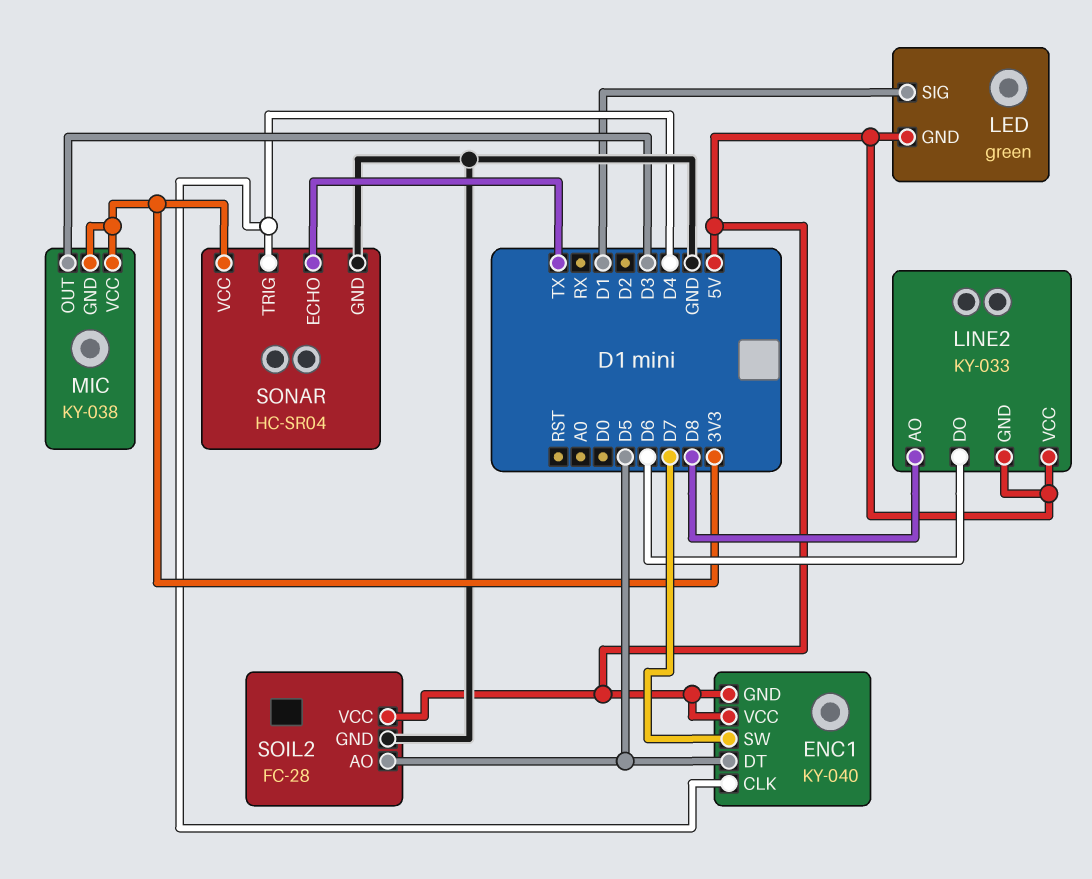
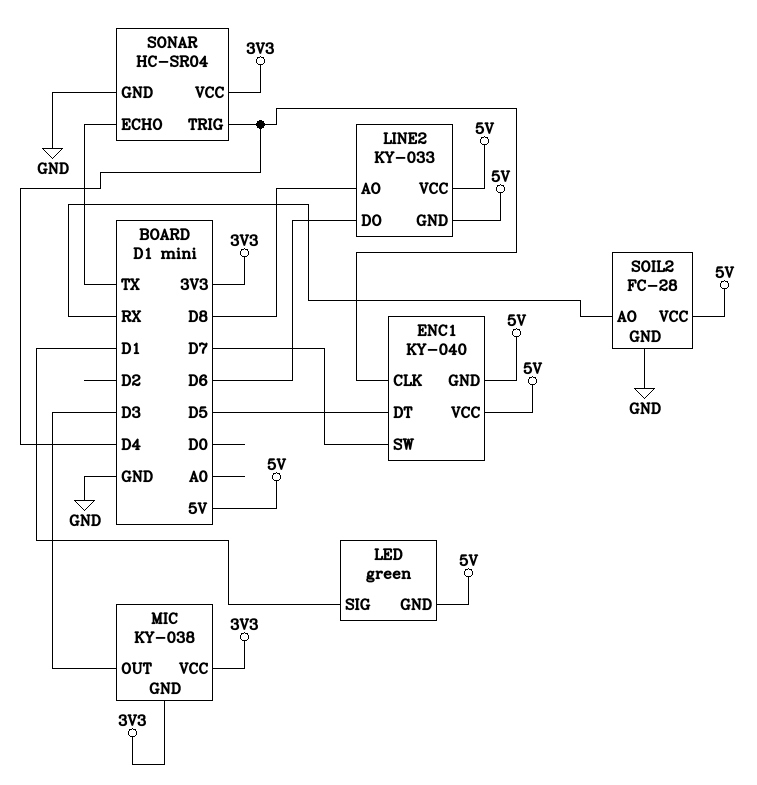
SOIL2 pin AO: D5 -> RX

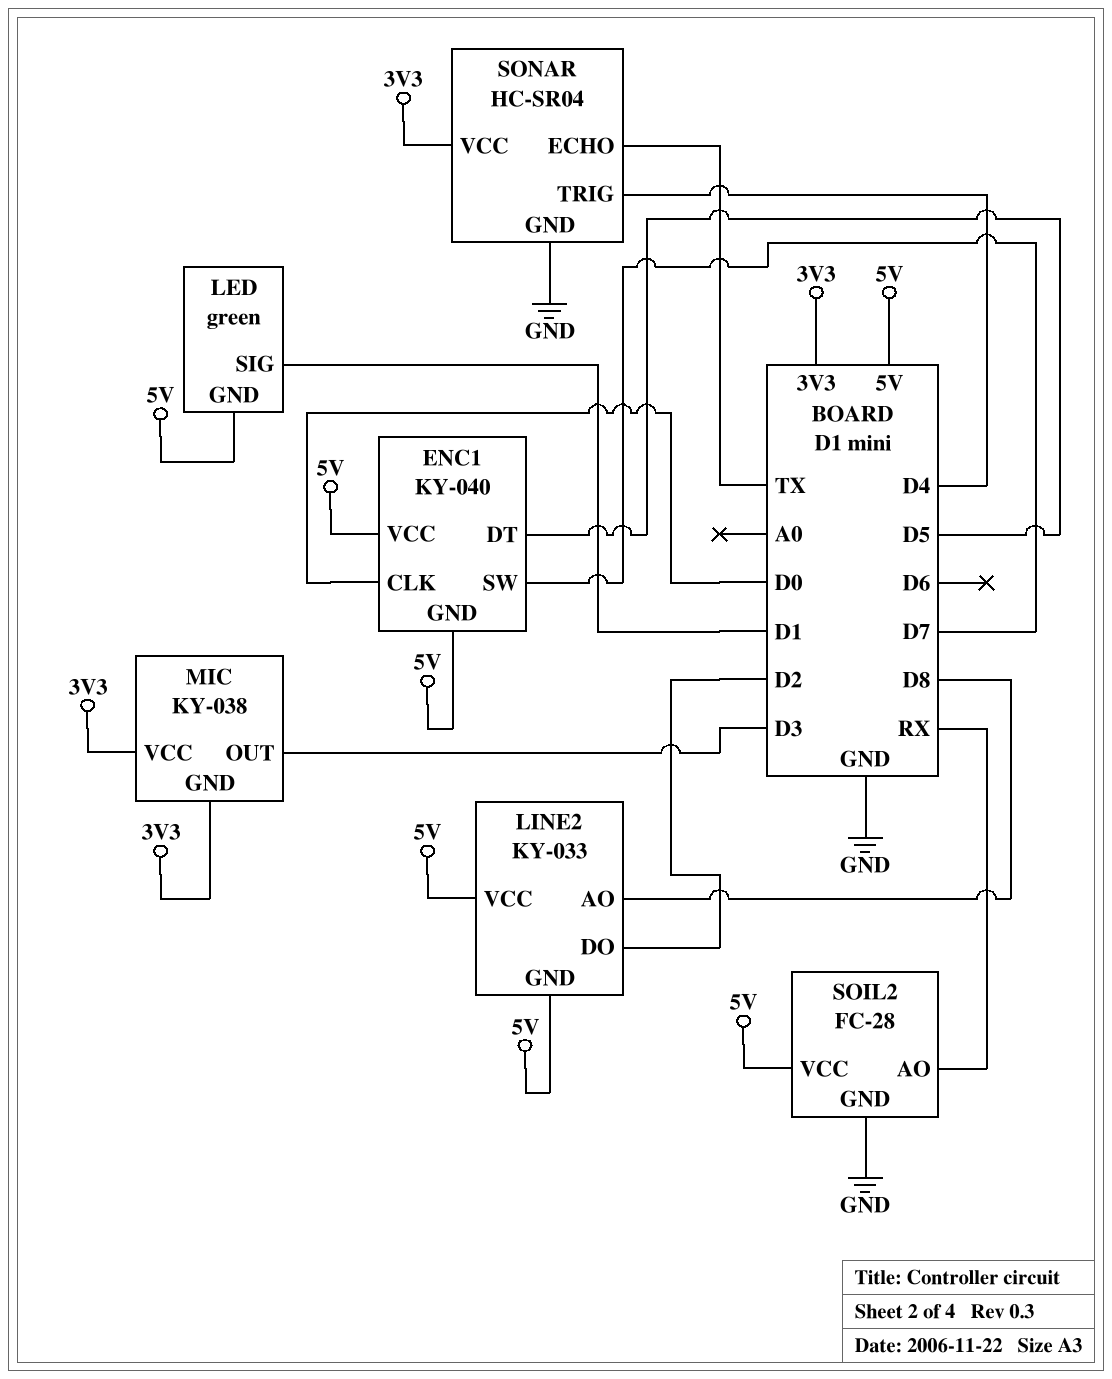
ENC1 pin CLK: D4 -> D0
LINE2 pin DO: D6 -> D2

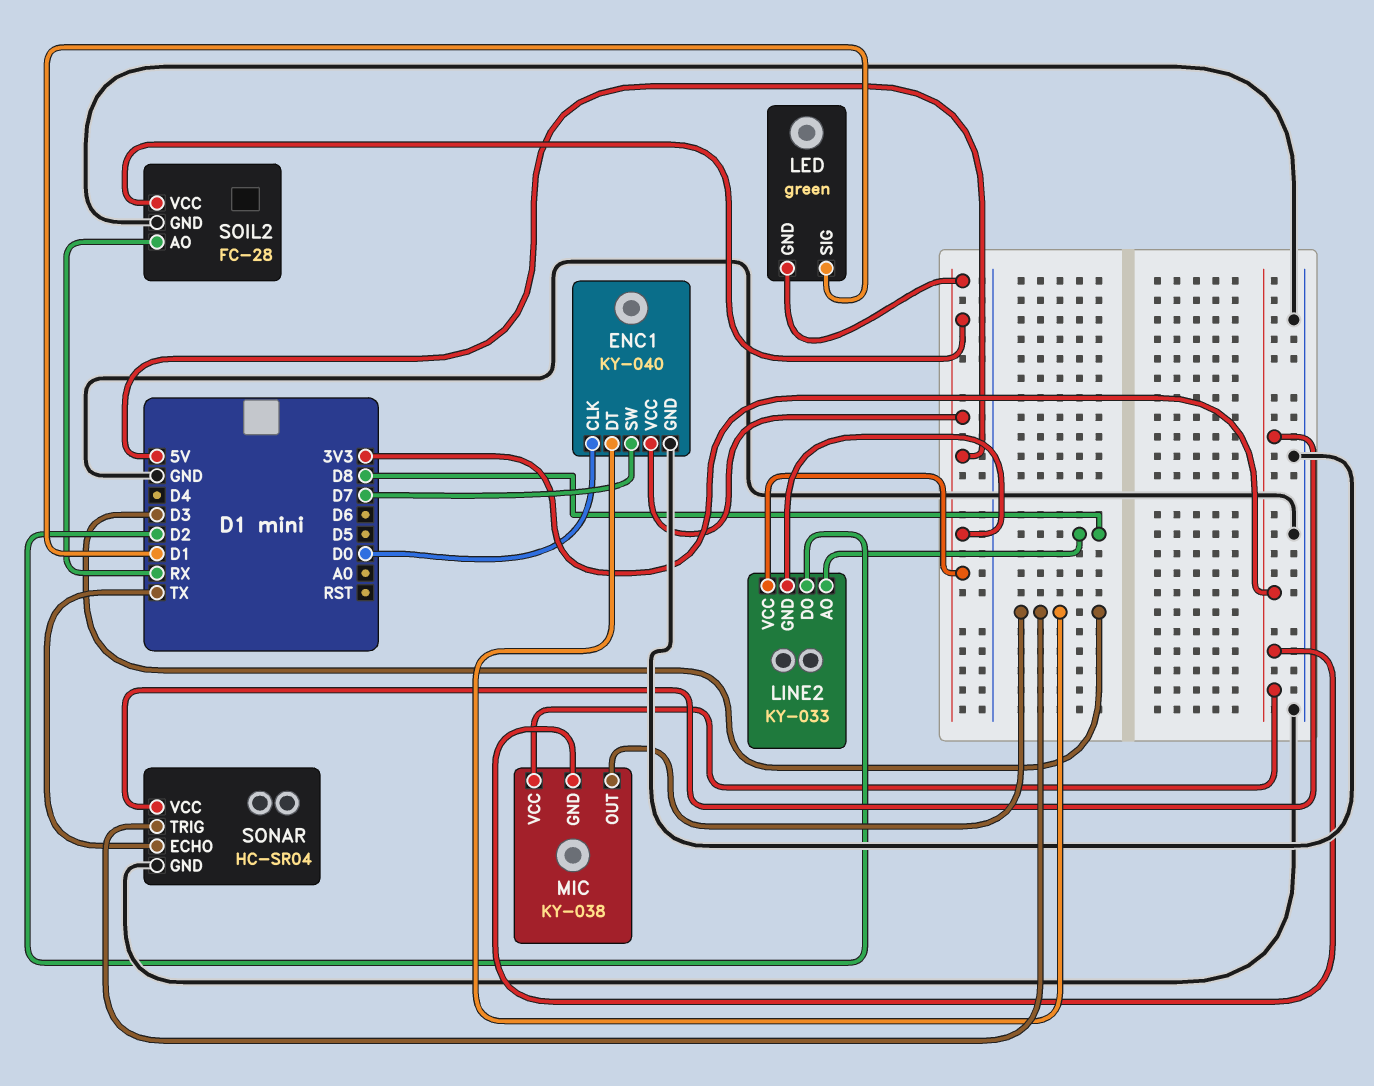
ENC1 pin DT: D5 -> D3
ENC1 pin GND: 5V -> GND
SONAR pin TRIG: D4 -> D3

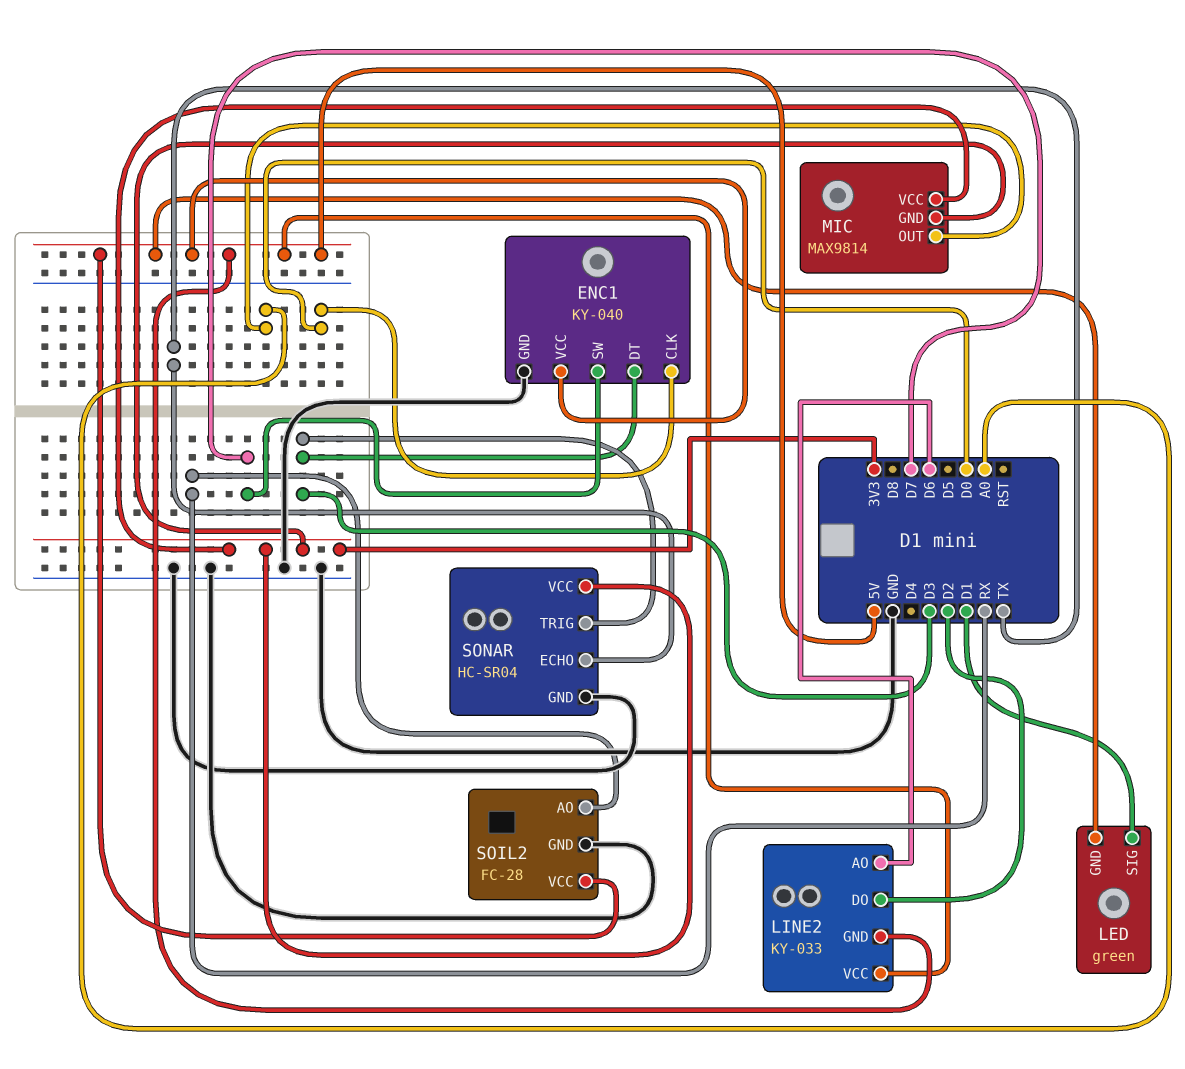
LINE2 pin AO: D8 -> D6
MIC: KY-038 -> MAX9814
MIC pin OUT: D3 -> A0

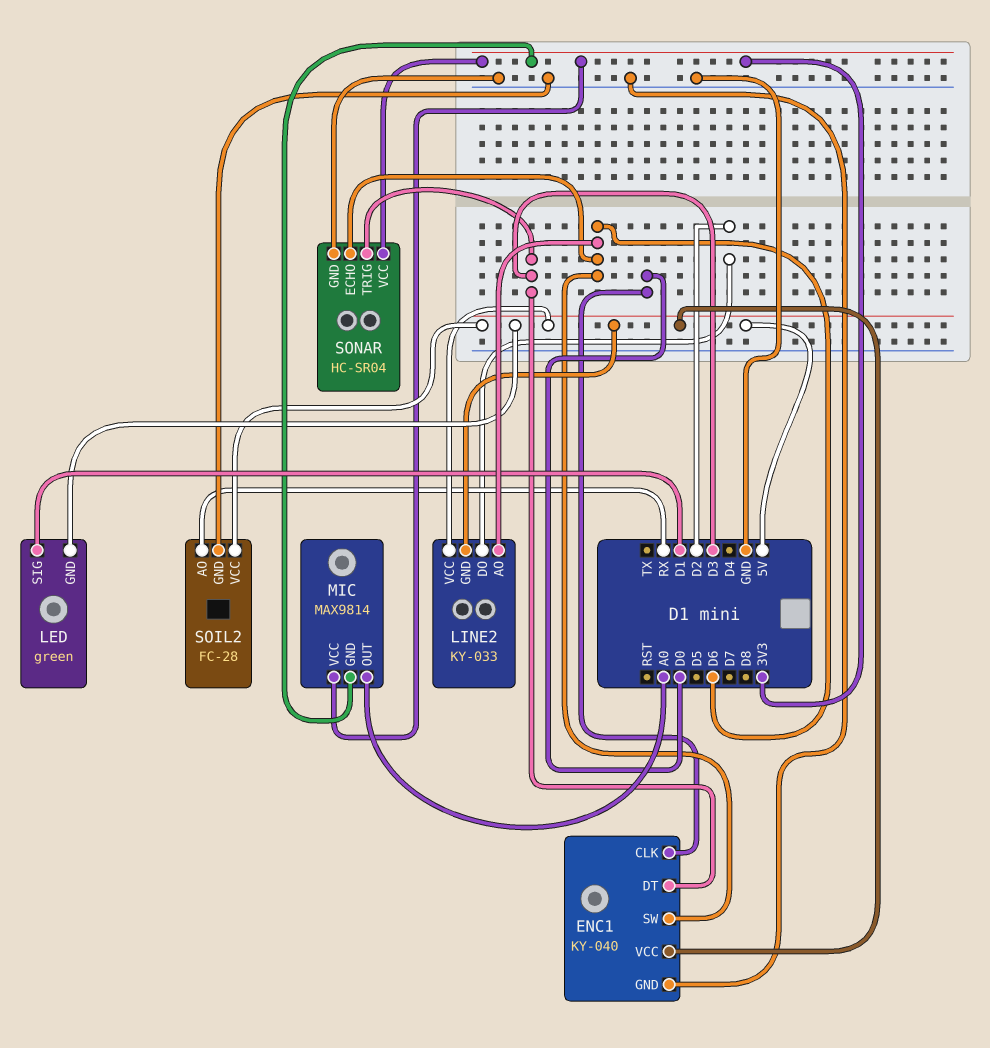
ENC1 pin SW: D7 -> D6
SONAR pin ECHO: TX -> D6

